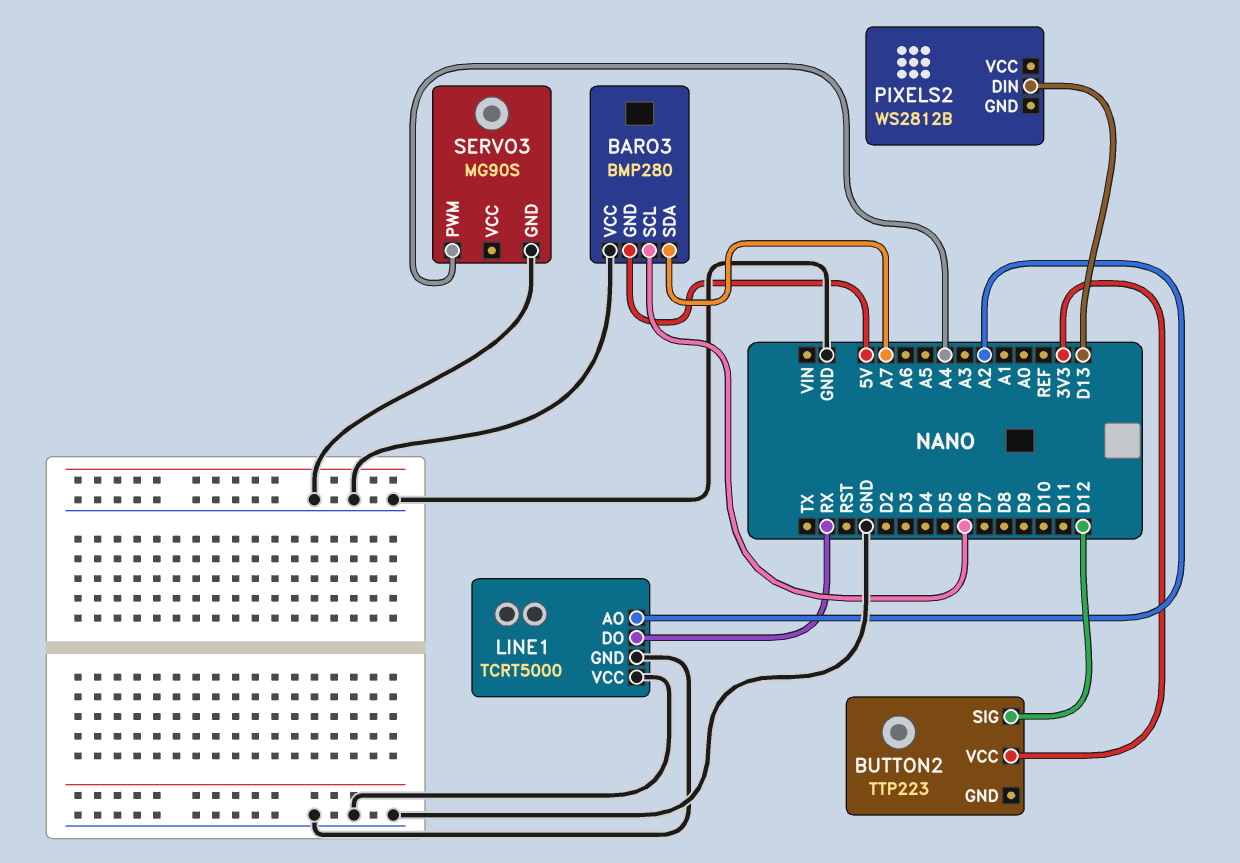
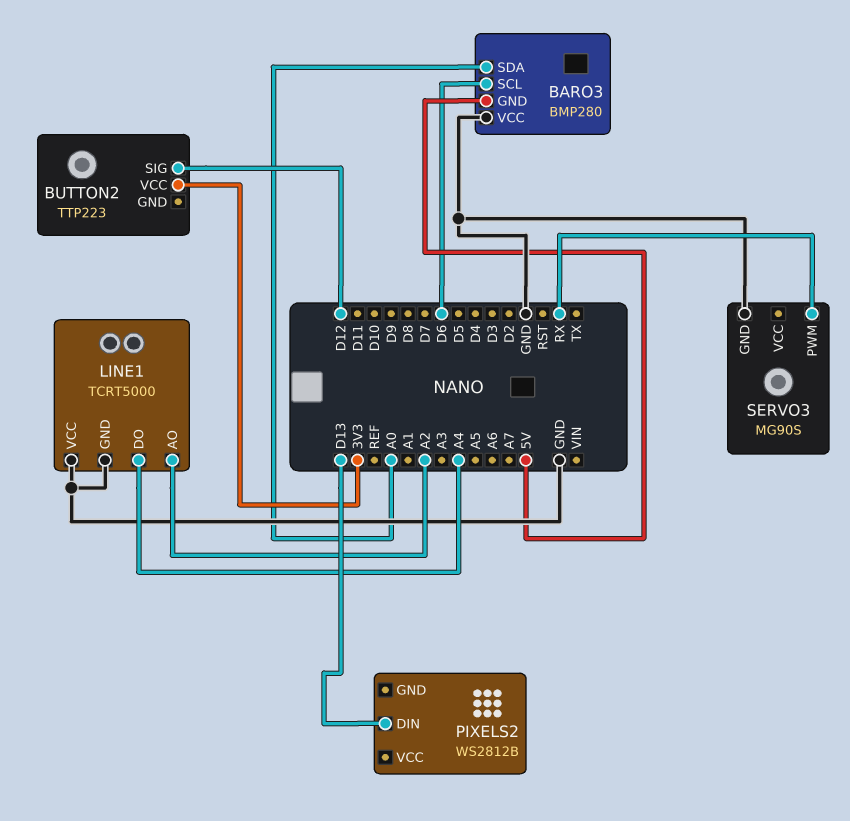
BARO3 pin SDA: A7 -> A0
LINE1 pin DO: RX -> A4
SERVO3 pin PWM: A4 -> RX

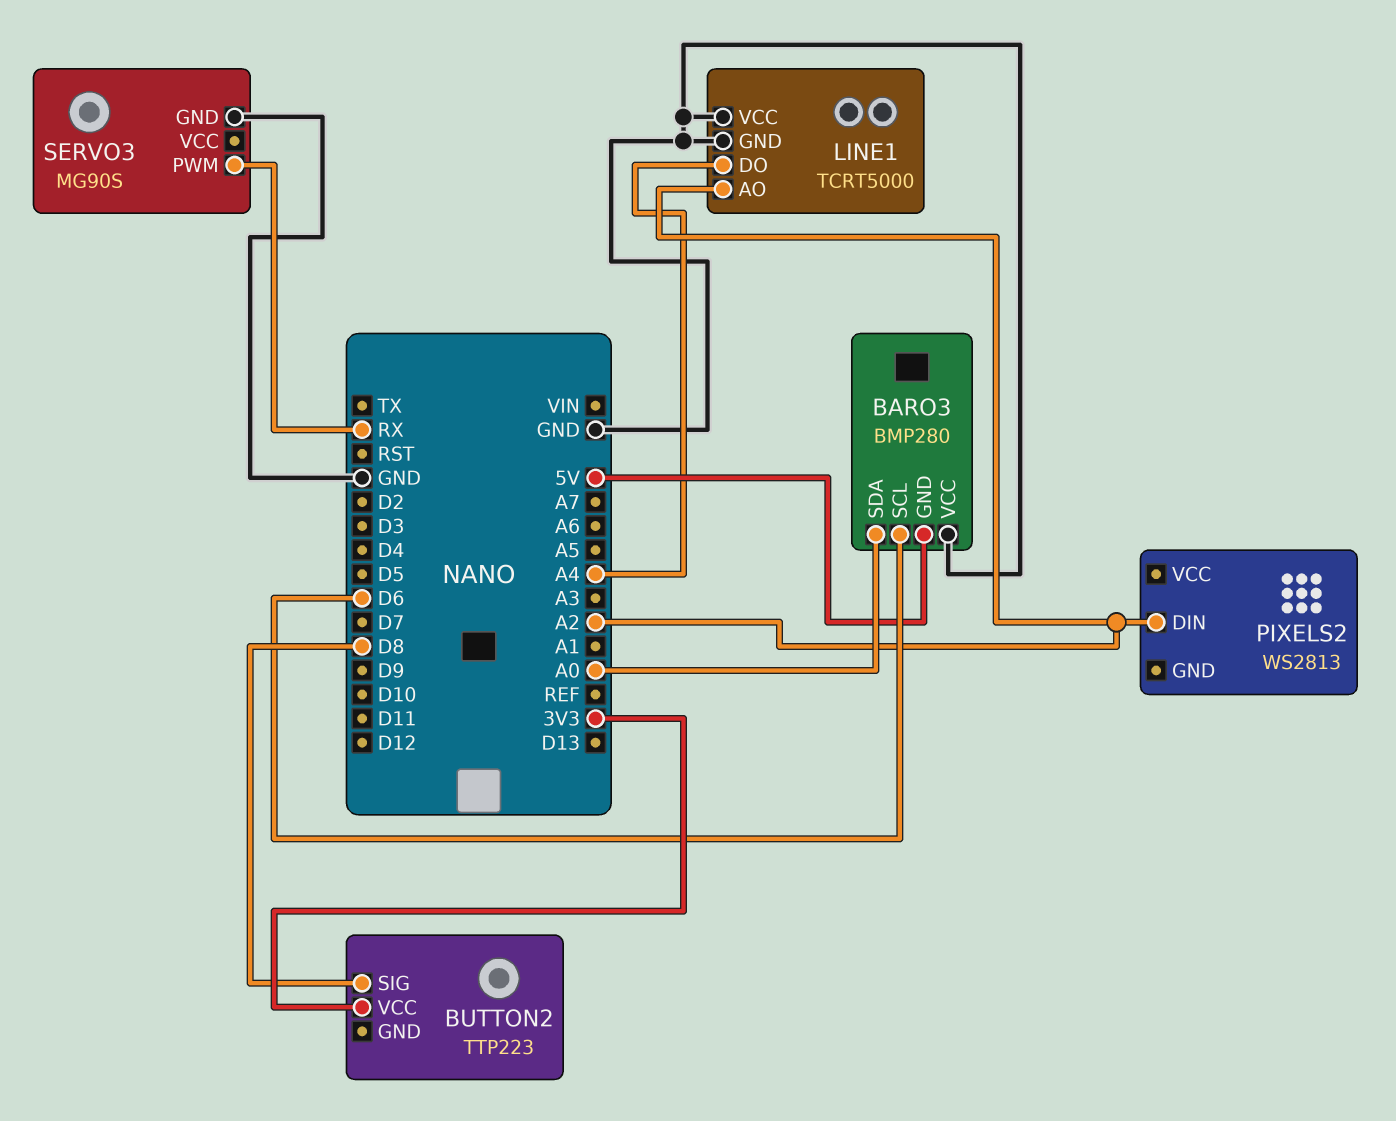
BUTTON2 pin SIG: D12 -> D8
PIXELS2: WS2812B -> WS2813
PIXELS2 pin DIN: D13 -> A2

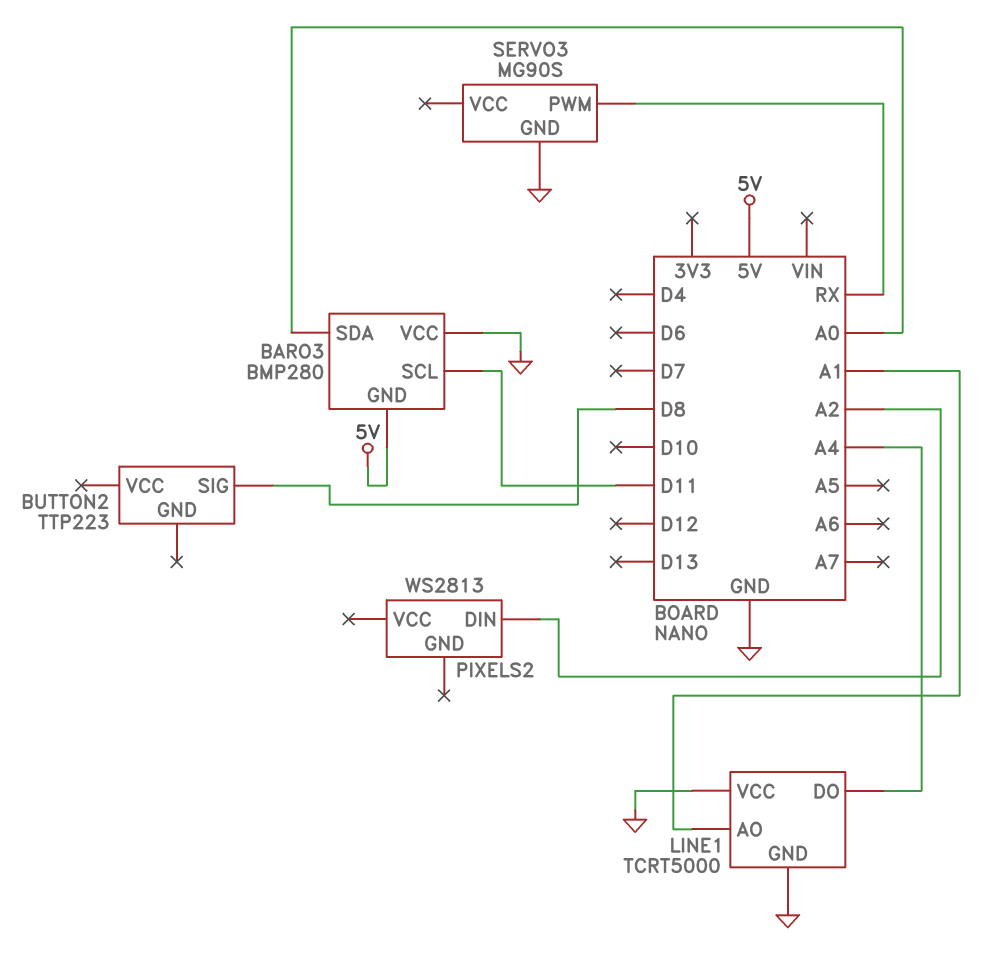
BARO3 pin SCL: D6 -> D11
BUTTON2 pin VCC: 3V3 -> none
LINE1 pin AO: A2 -> A1

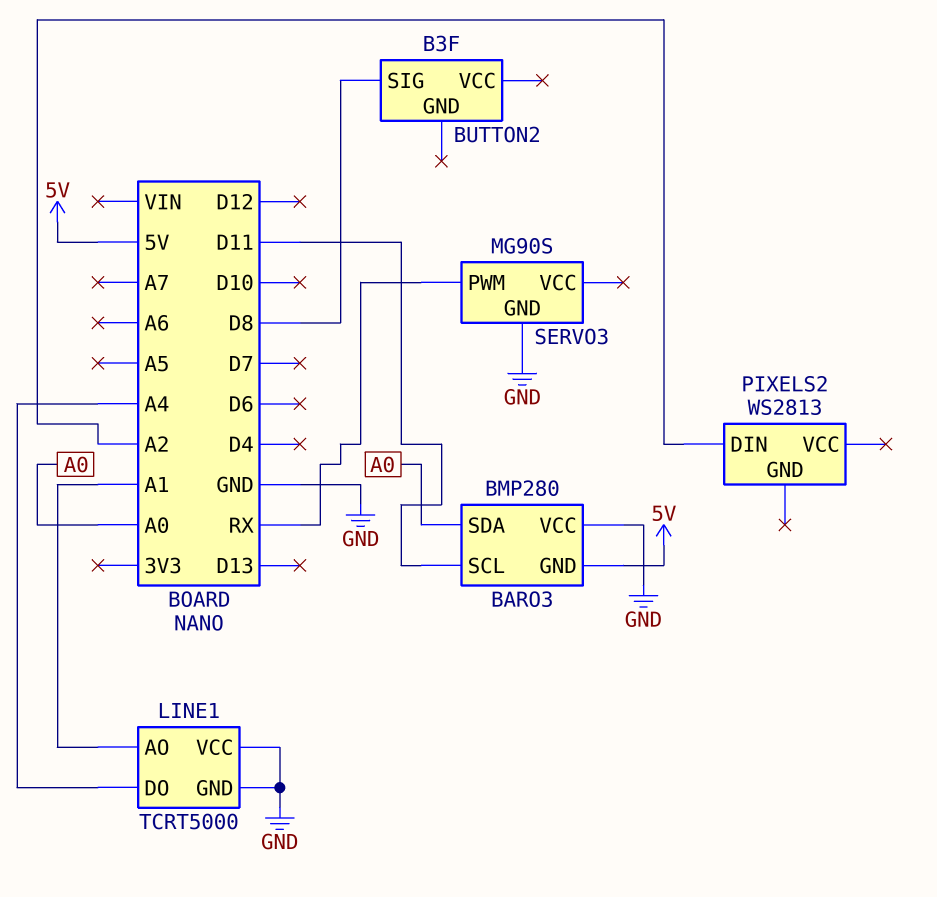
BUTTON2: TTP223 -> B3F

